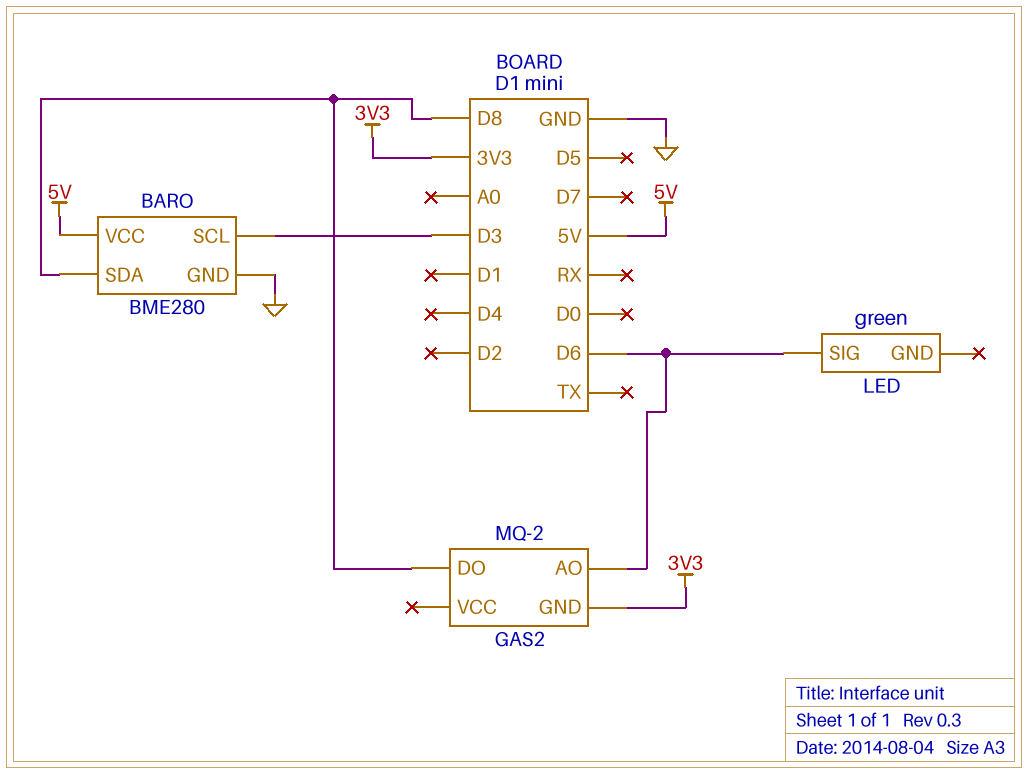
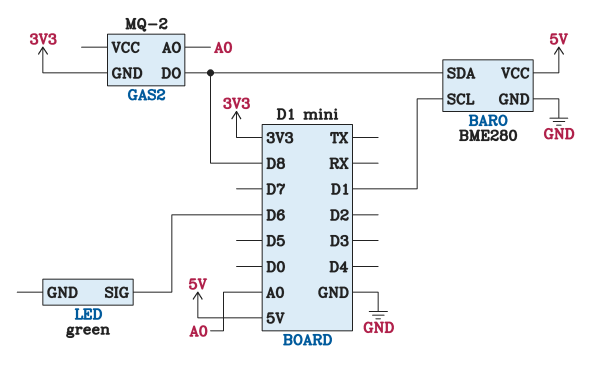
BARO pin SCL: D3 -> D1
GAS2 pin AO: D6 -> A0

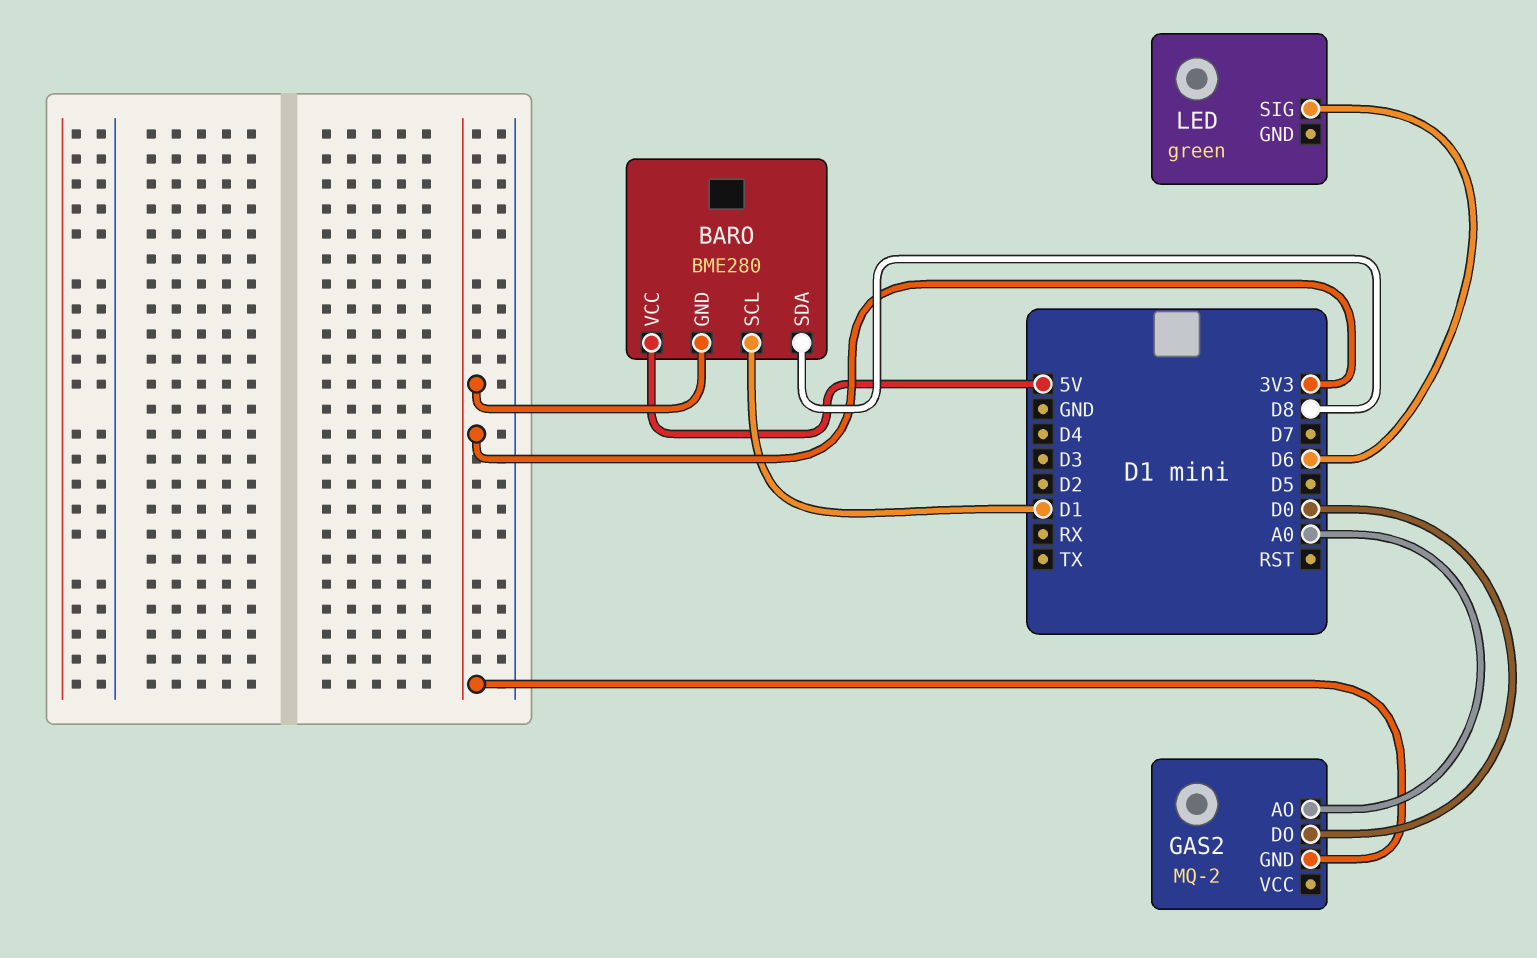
BARO pin GND: GND -> 3V3
GAS2 pin DO: D8 -> D0

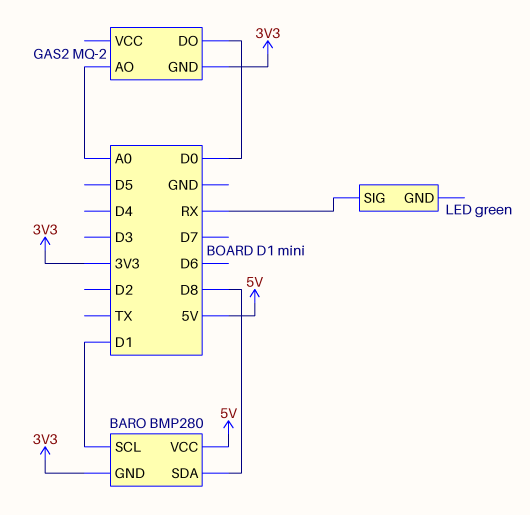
BARO: BME280 -> BMP280
LED pin SIG: D6 -> RX

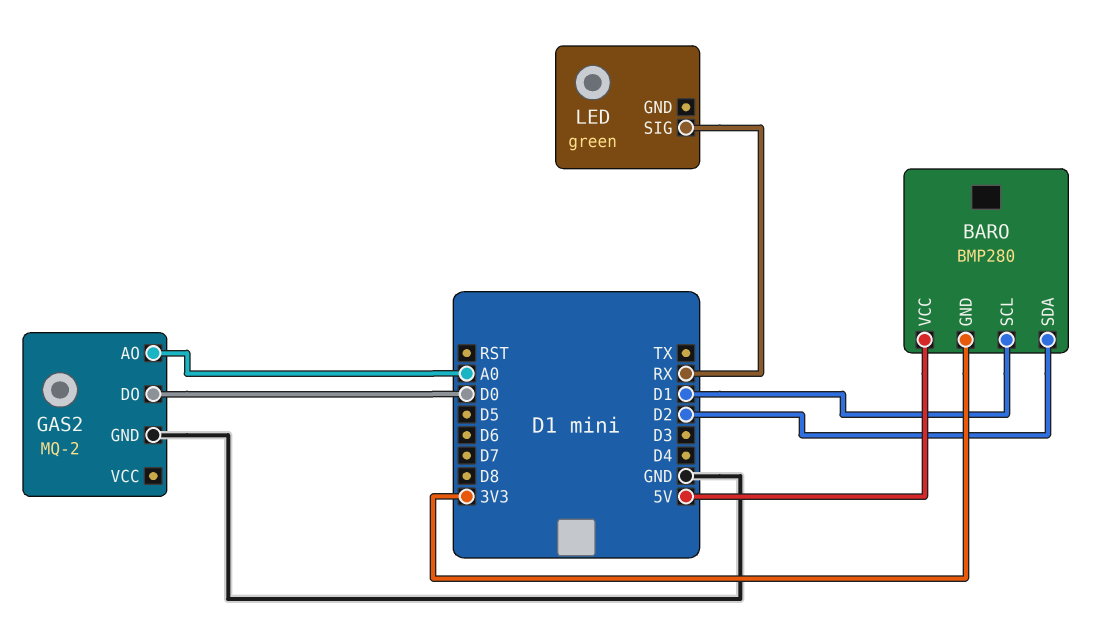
BARO pin SDA: D8 -> D2
GAS2 pin GND: 3V3 -> GND

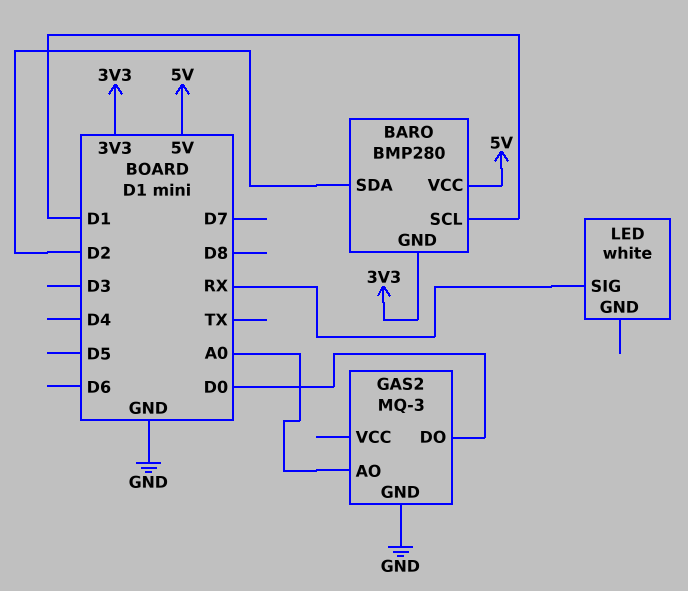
GAS2: MQ-2 -> MQ-3
LED: green -> white

